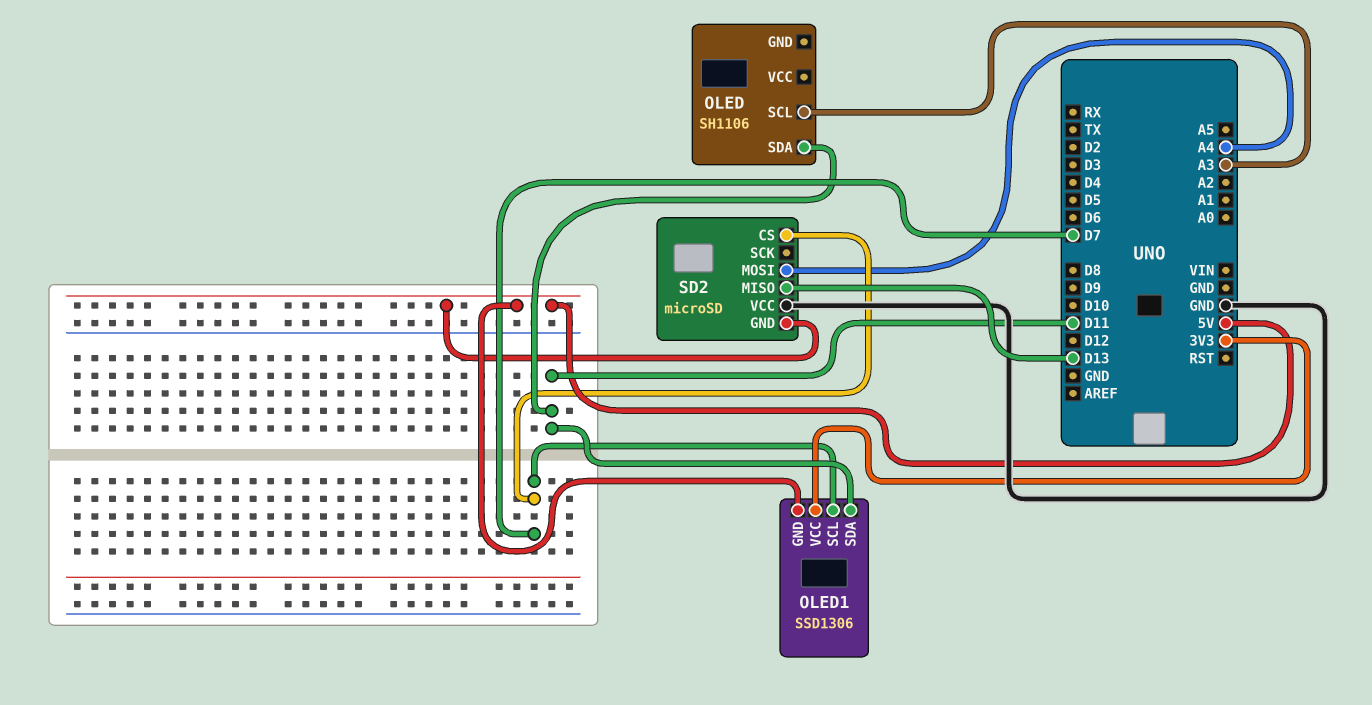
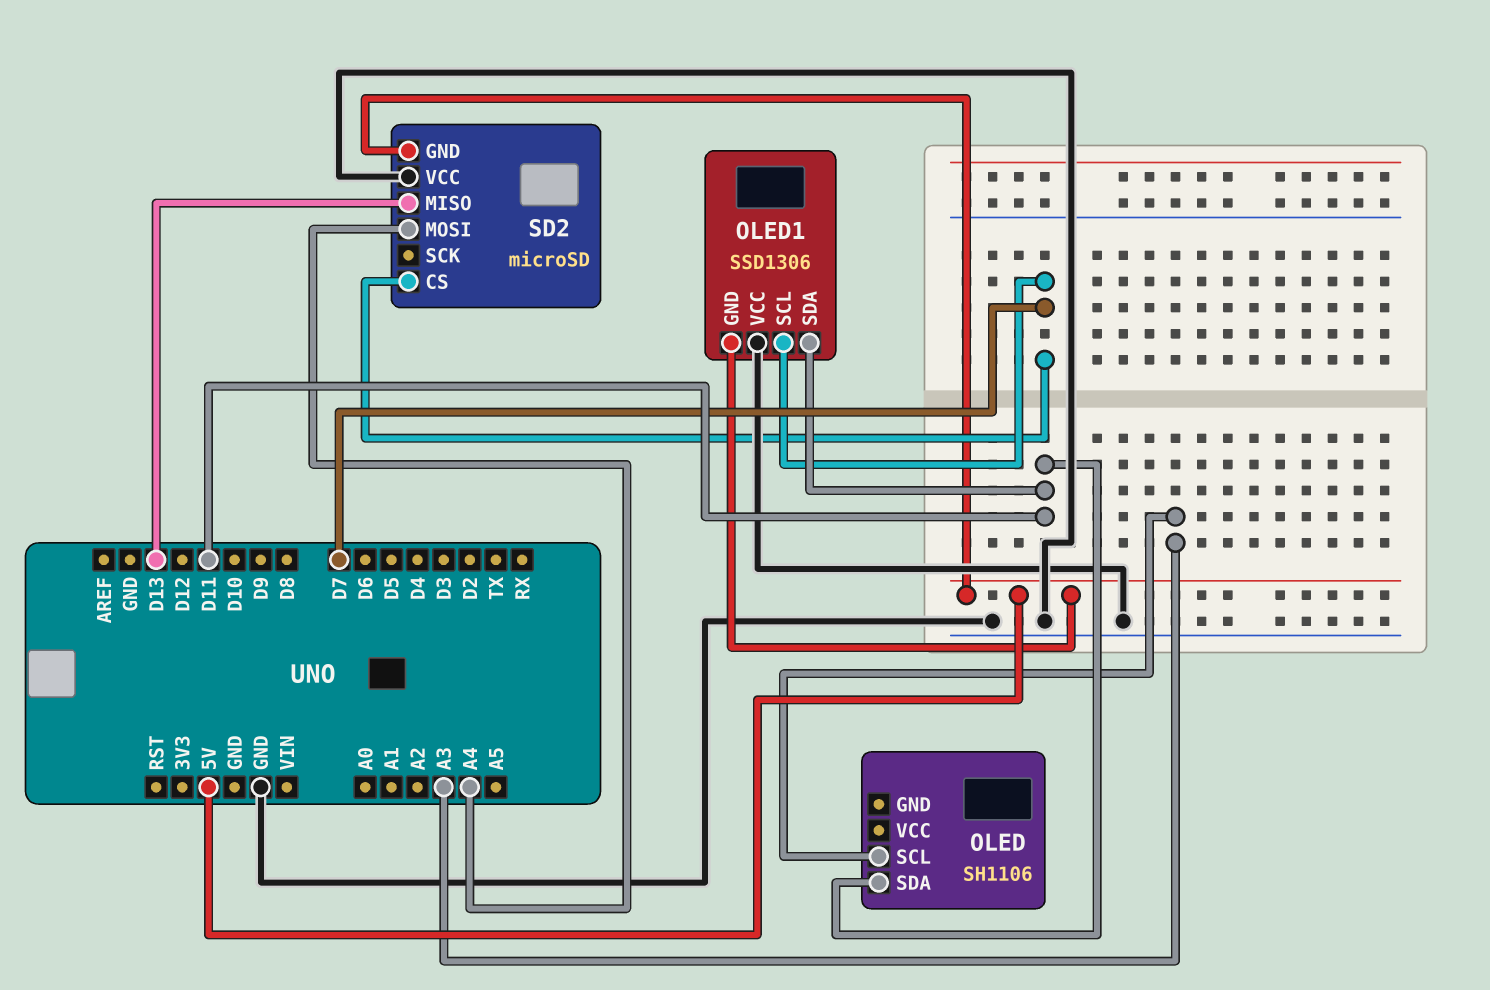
OLED1 pin VCC: 3V3 -> GND

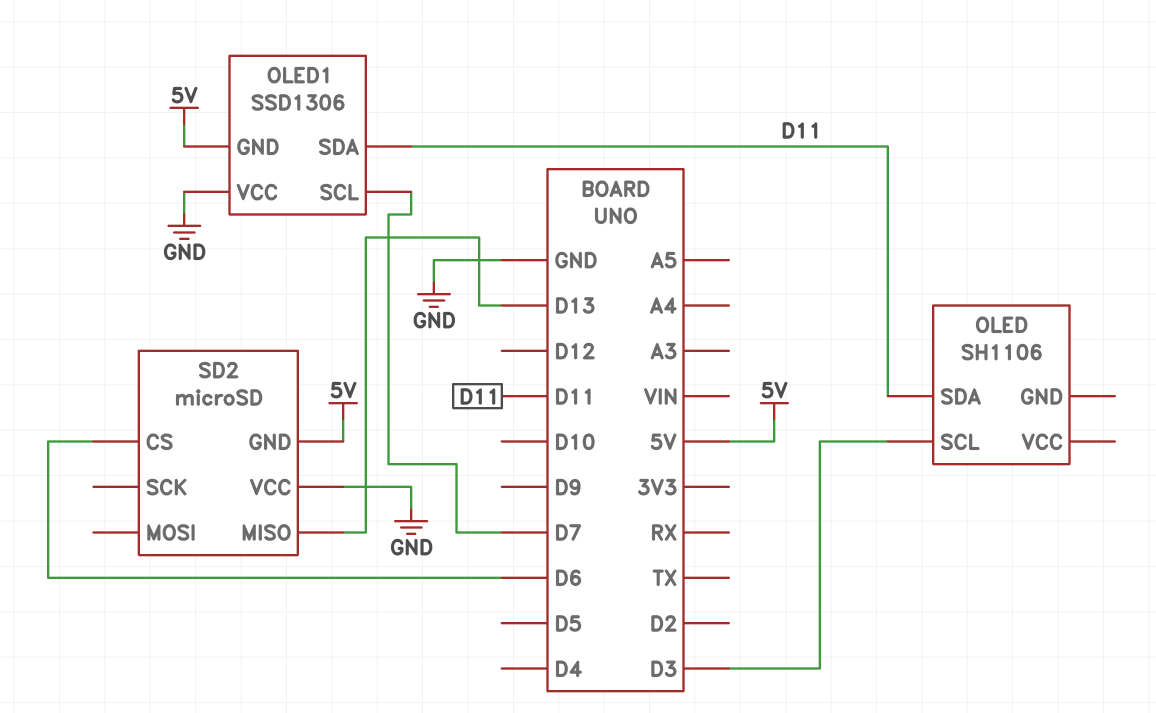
OLED pin SCL: A3 -> D3
SD2 pin CS: D7 -> D6
SD2 pin MOSI: A4 -> none

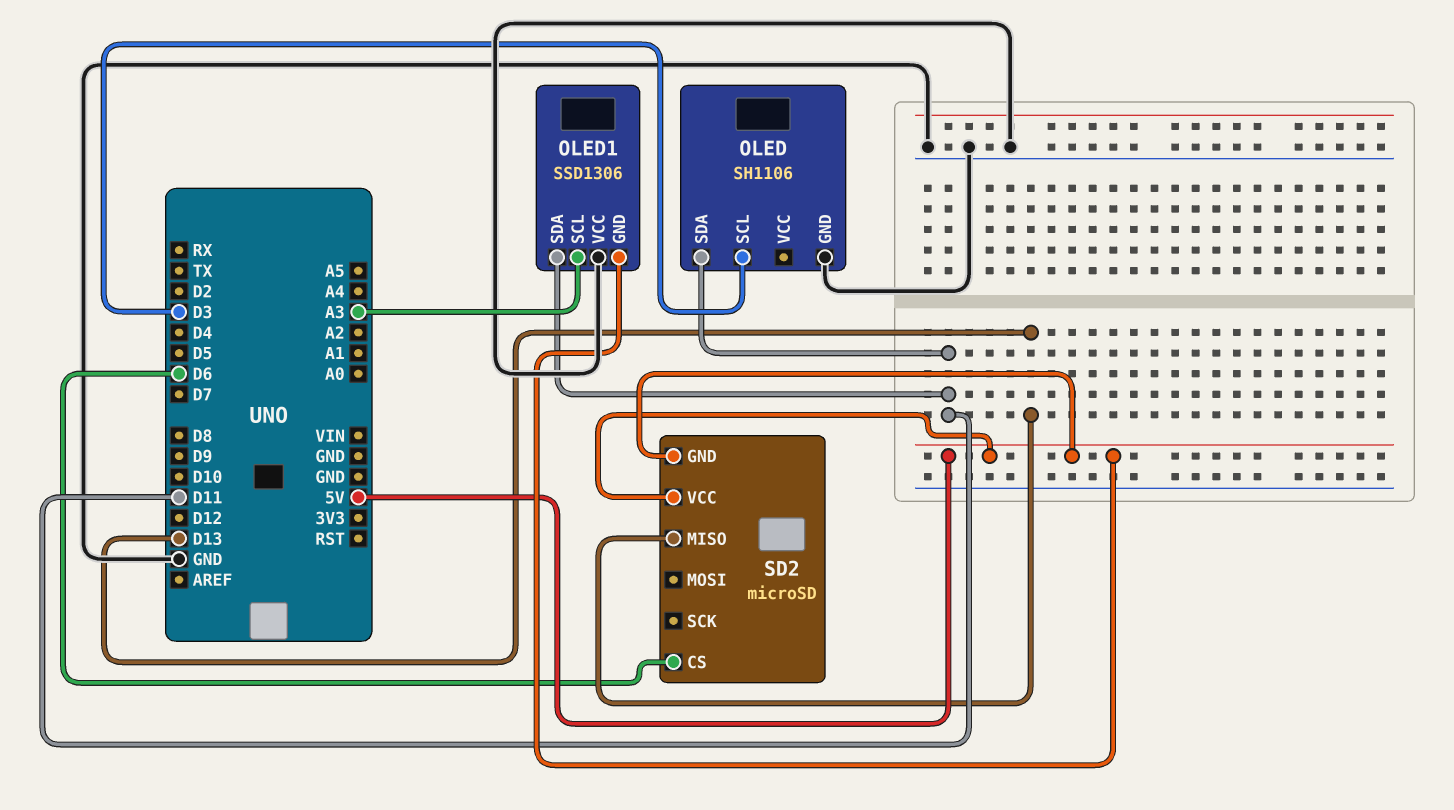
OLED pin GND: none -> GND
OLED1 pin SCL: D7 -> A3
SD2 pin VCC: GND -> 5V

